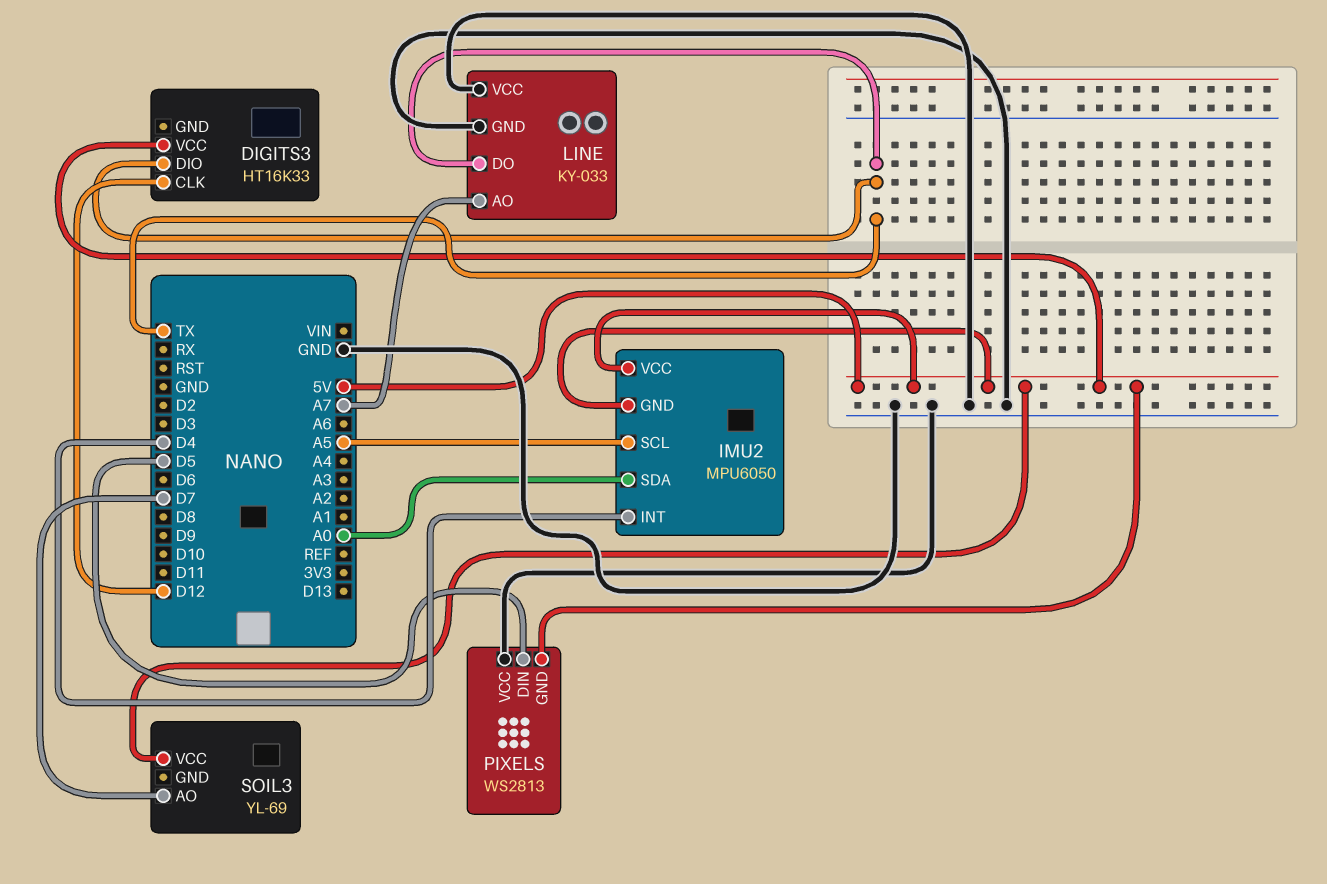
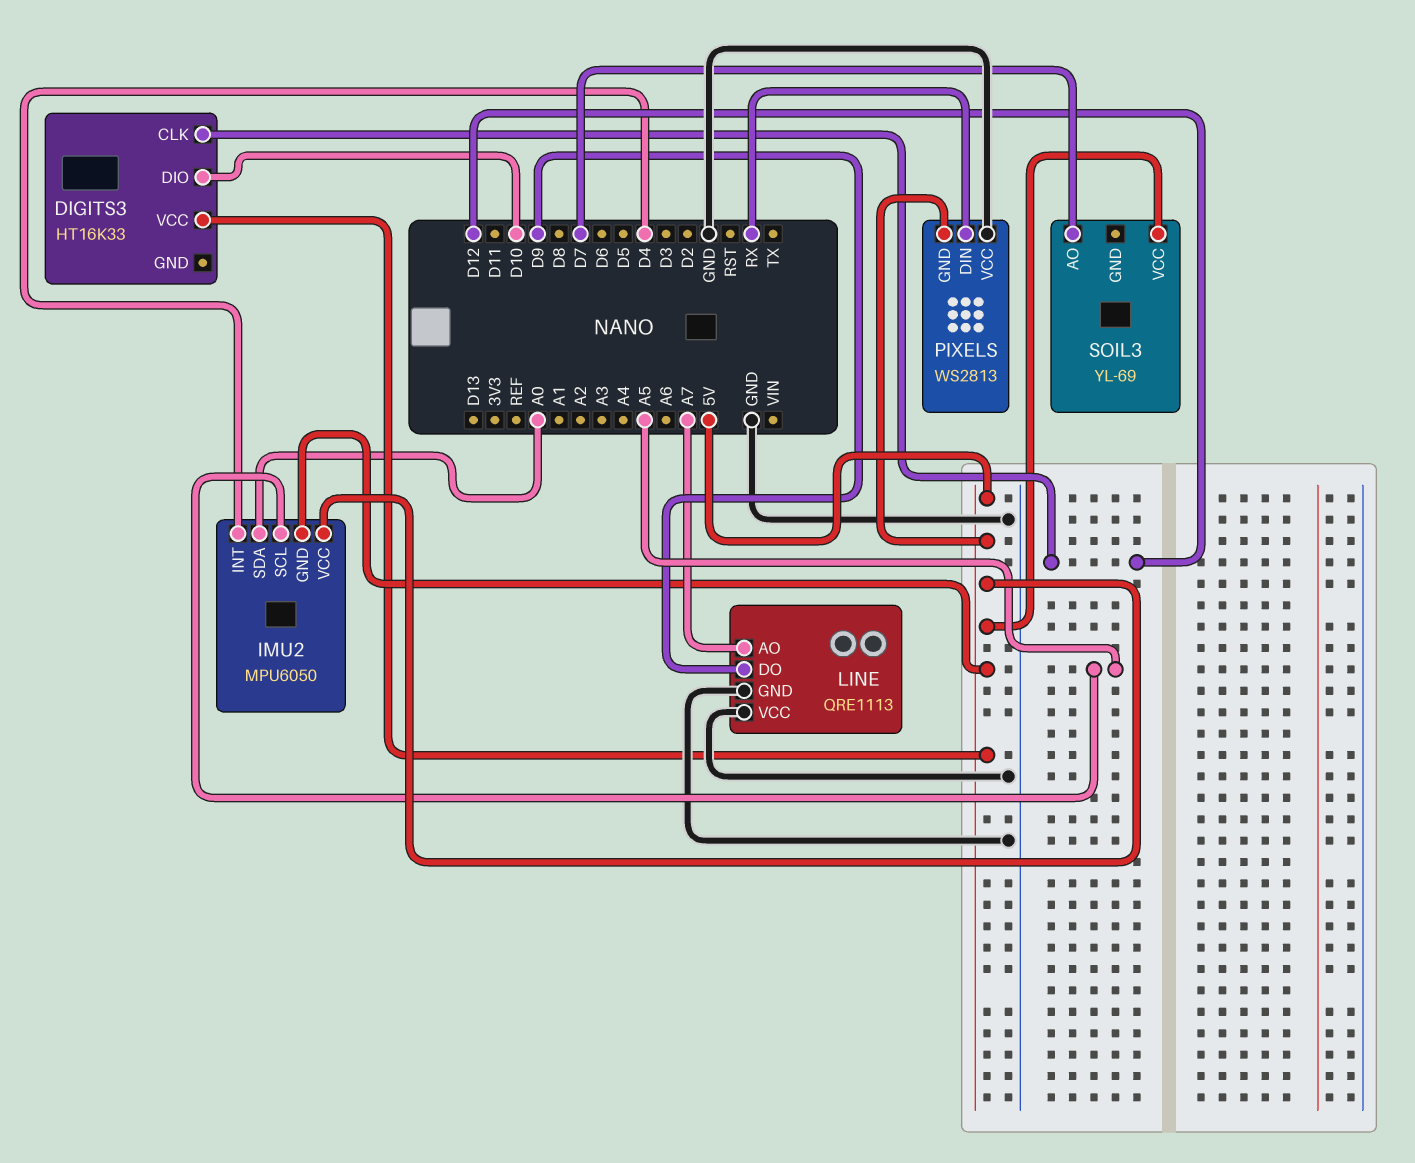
DIGITS3 pin DIO: TX -> D10
LINE: KY-033 -> QRE1113
LINE pin DO: TX -> D9
PIXELS pin DIN: D5 -> RX

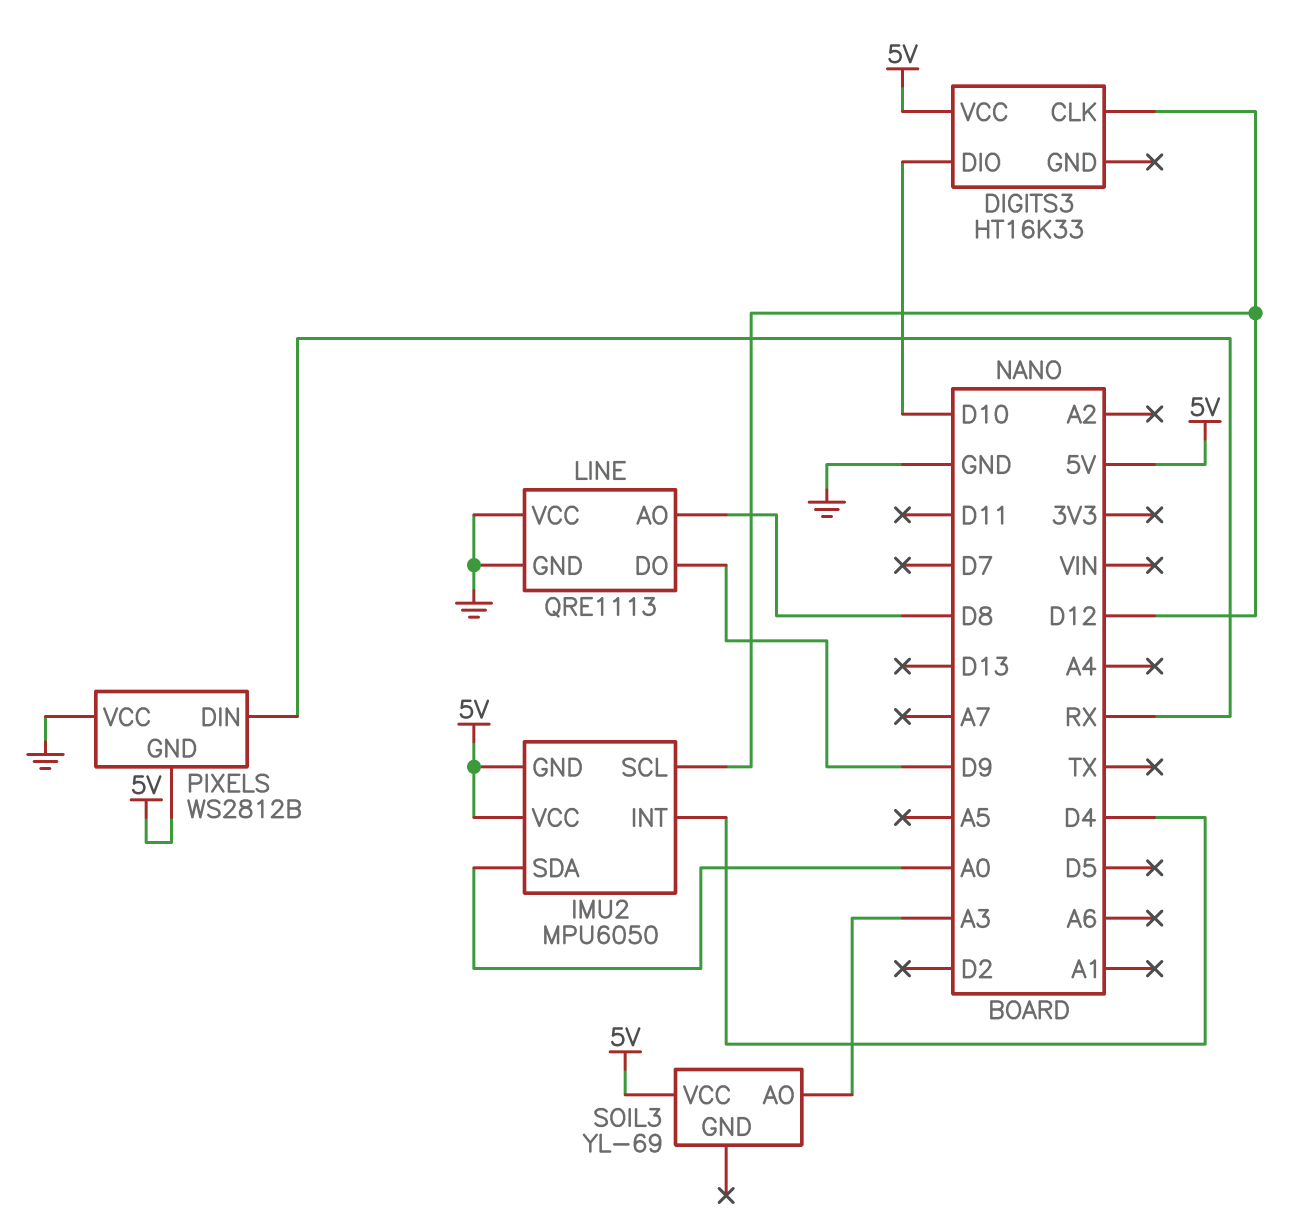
IMU2 pin SCL: A5 -> D12
LINE pin AO: A7 -> D8
PIXELS: WS2813 -> WS2812B
SOIL3 pin AO: D7 -> A3

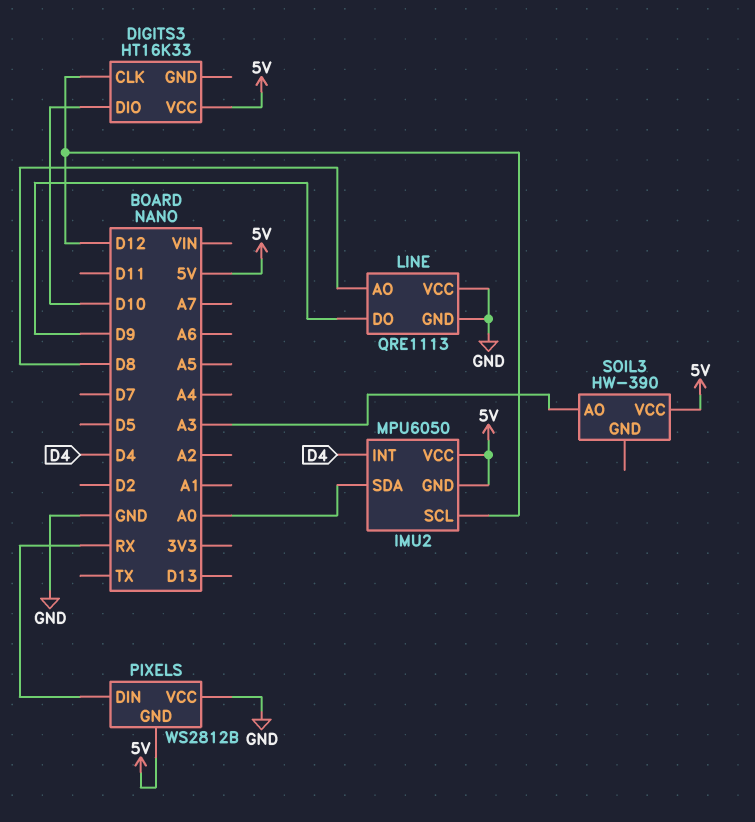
SOIL3: YL-69 -> HW-390

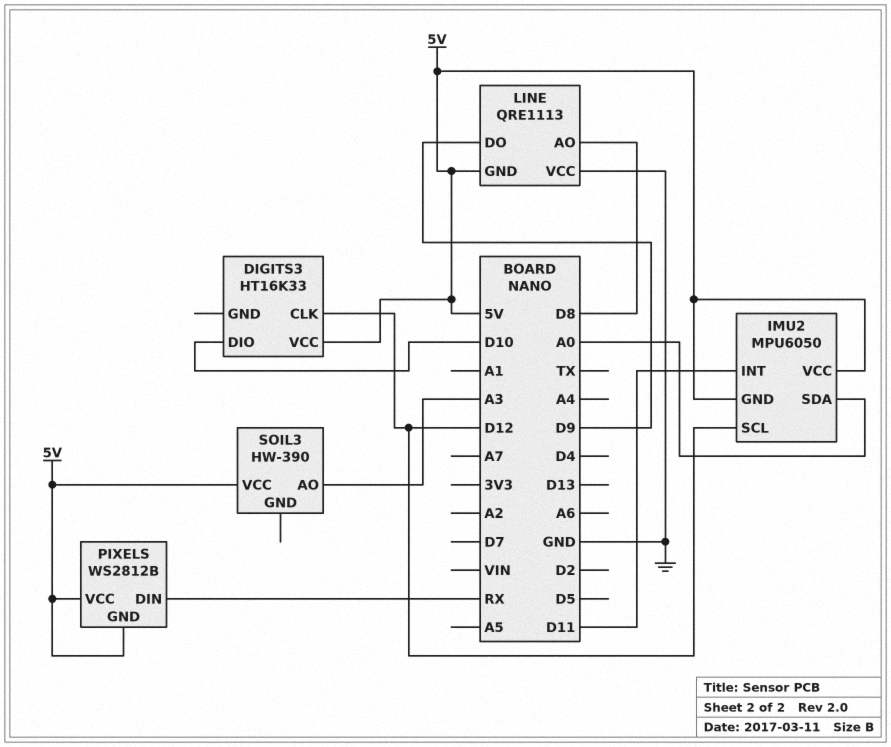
IMU2 pin INT: D4 -> D11
LINE pin GND: GND -> 5V
PIXELS pin VCC: GND -> 5V

